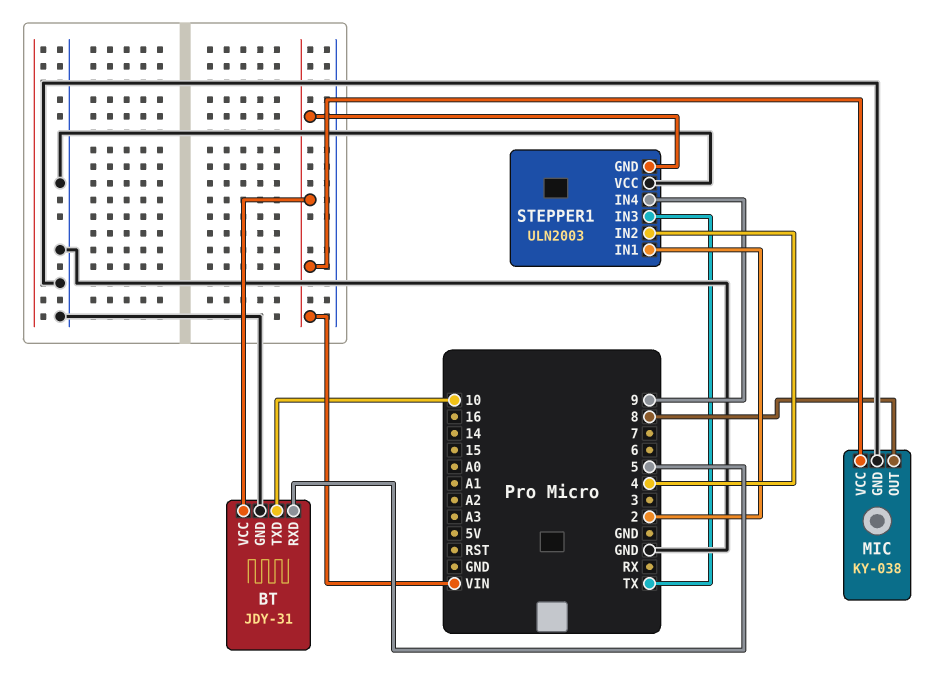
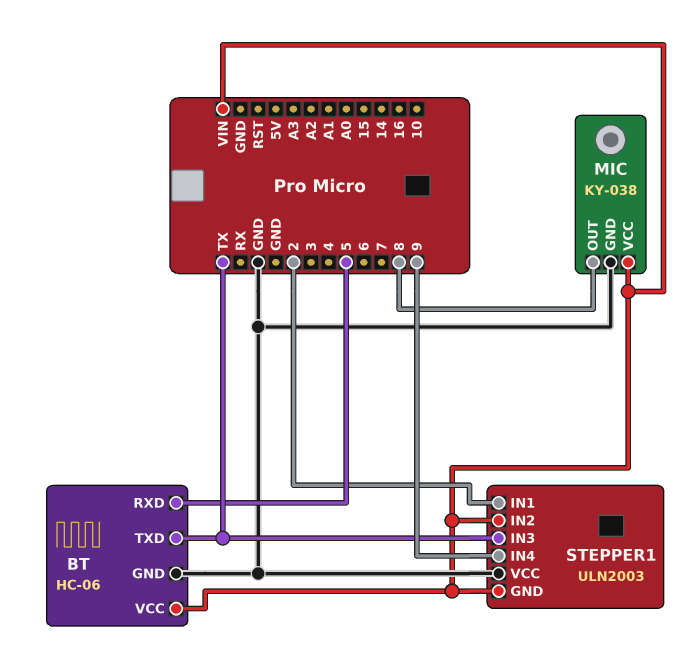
BT: JDY-31 -> HC-06
BT pin TXD: 10 -> TX
STEPPER1 pin IN2: 4 -> VIN

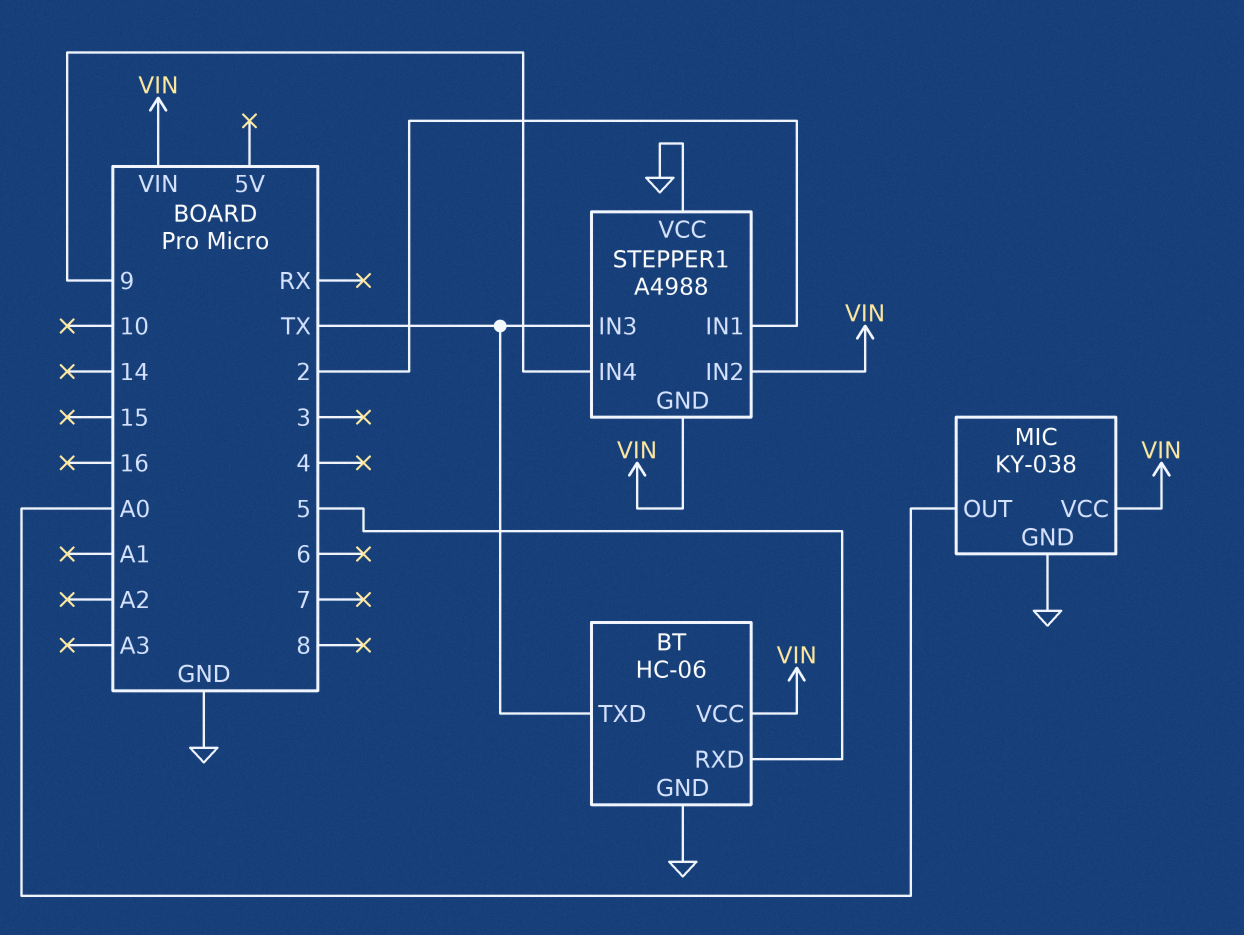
MIC pin OUT: 8 -> A0
STEPPER1: ULN2003 -> A4988

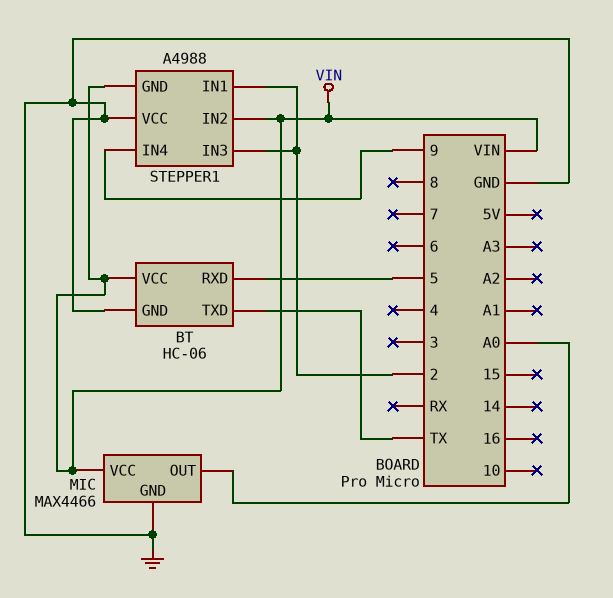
MIC: KY-038 -> MAX4466
STEPPER1 pin IN3: TX -> 2

